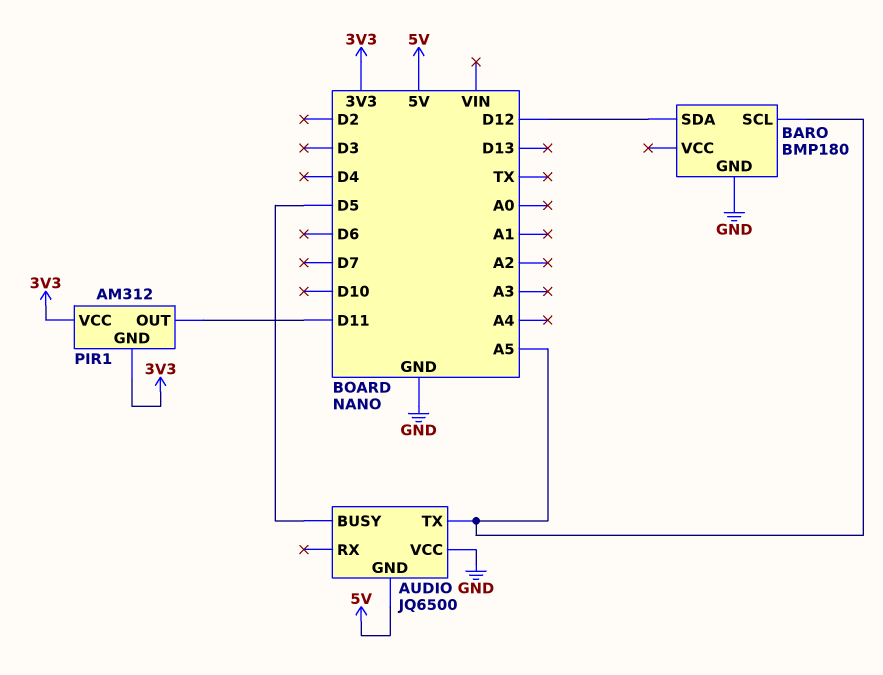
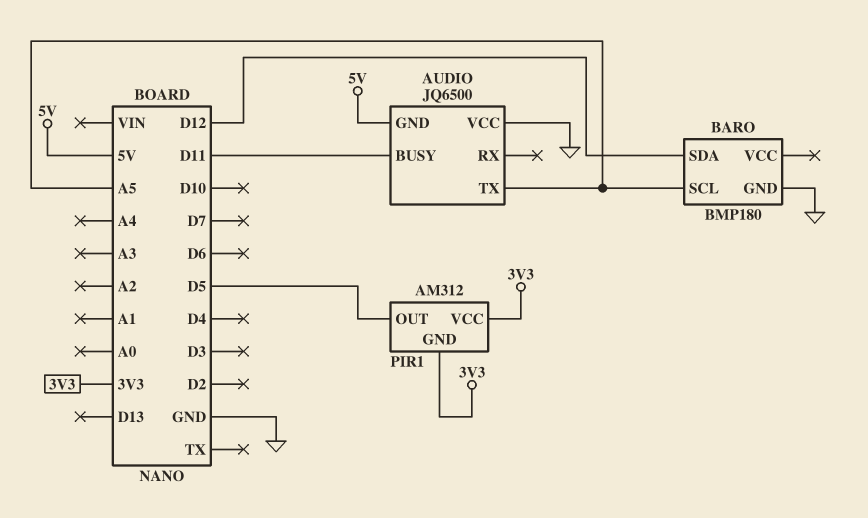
AUDIO pin BUSY: D5 -> D11
PIR1 pin OUT: D11 -> D5

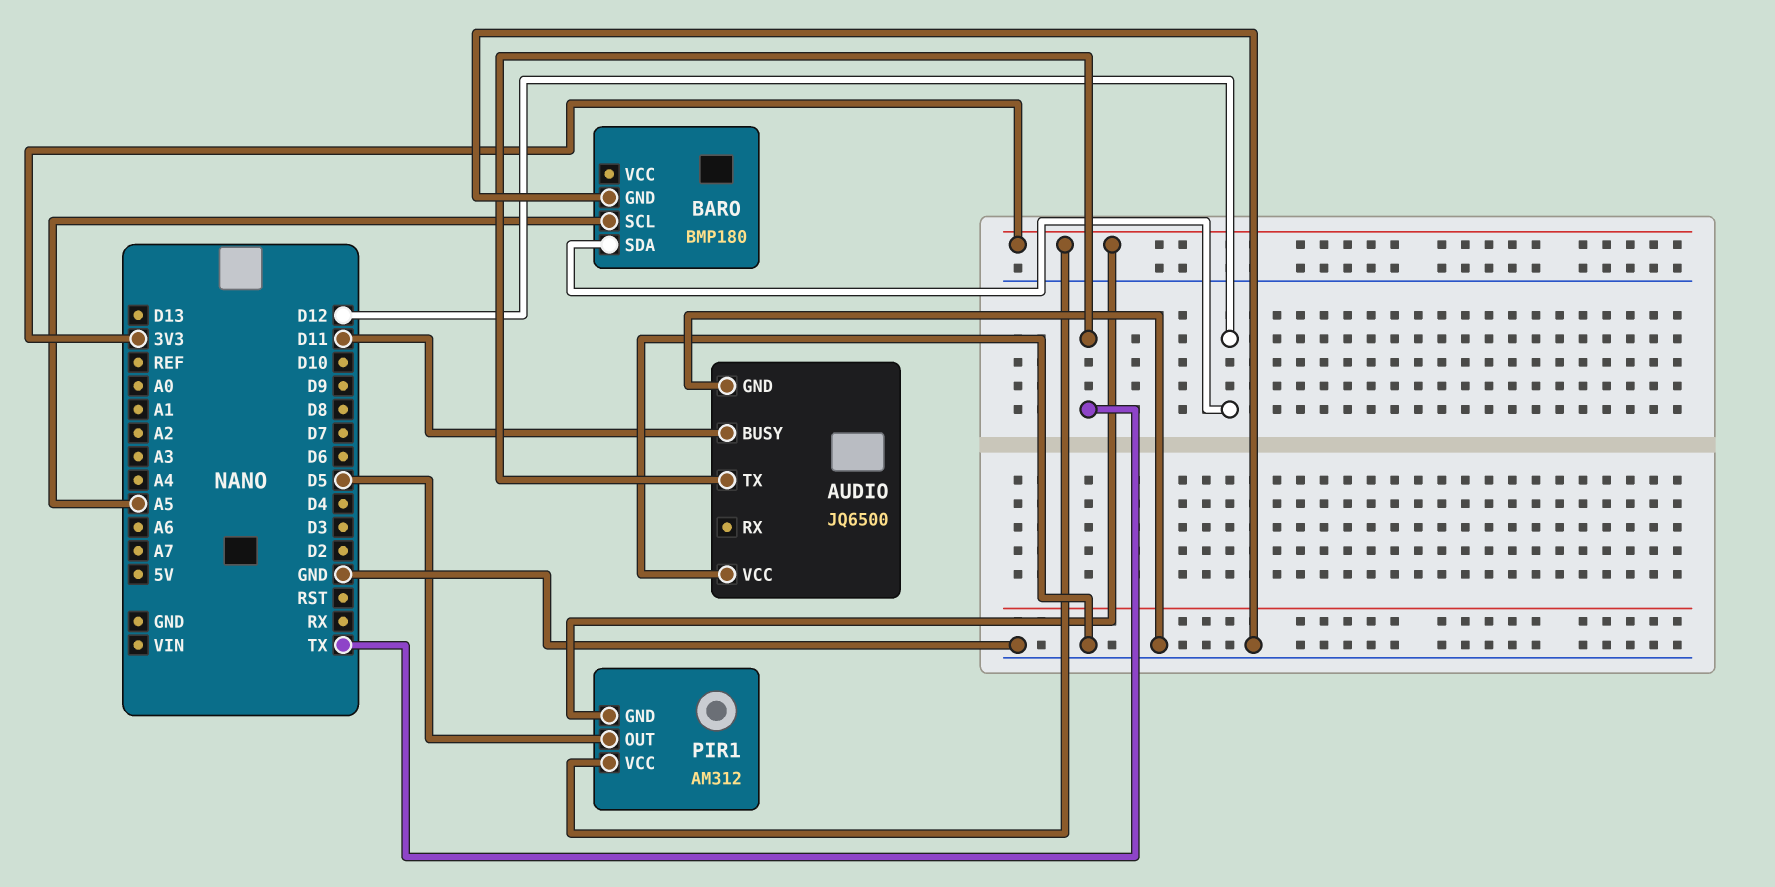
AUDIO pin GND: 5V -> GND
AUDIO pin TX: A5 -> TX

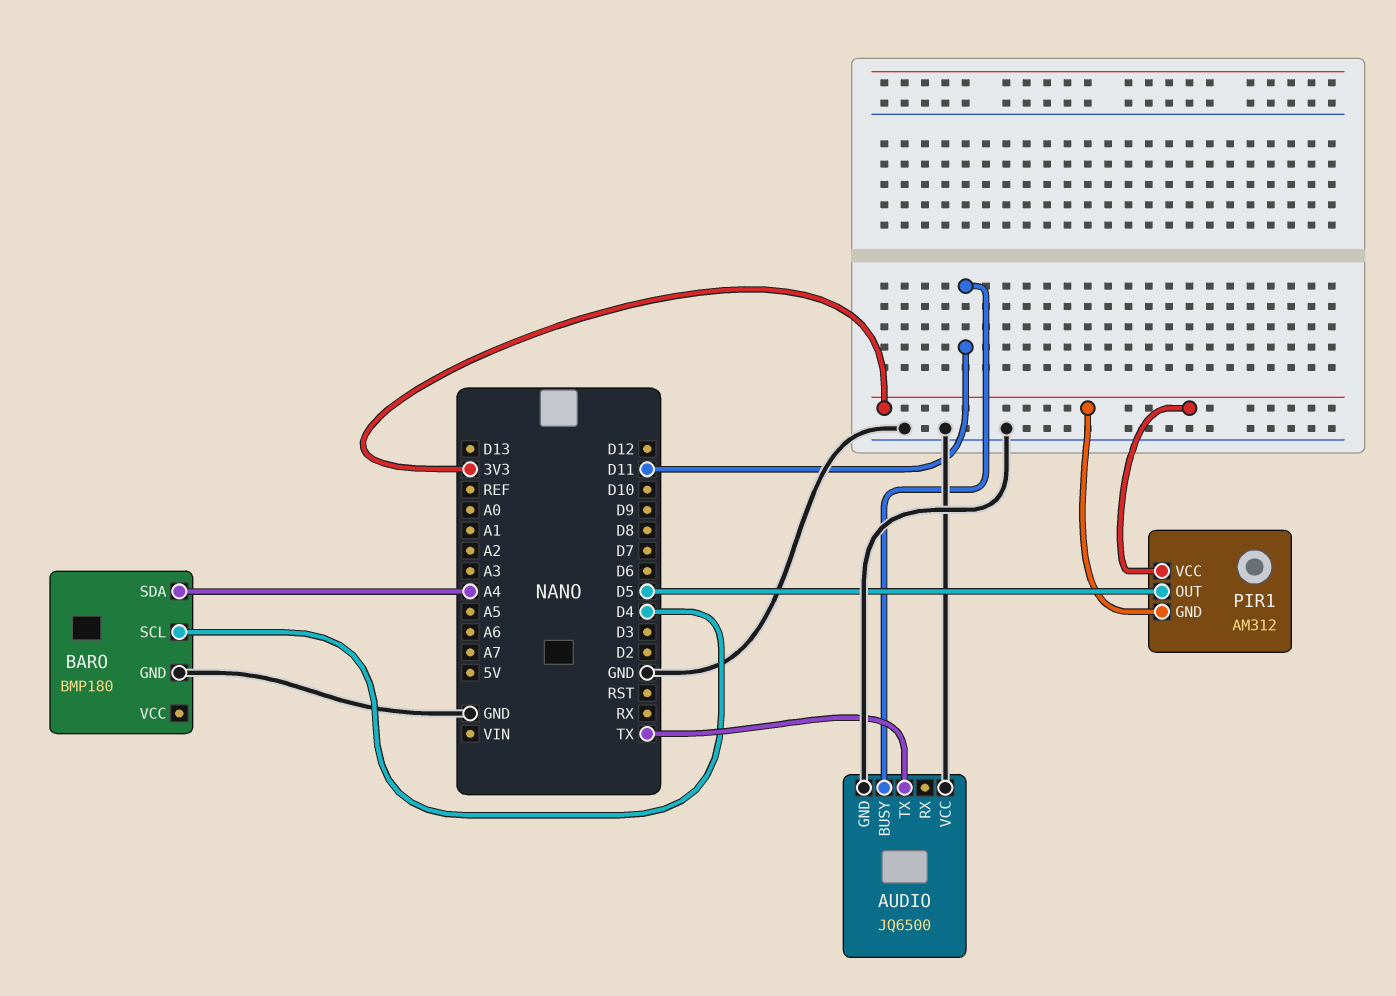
BARO pin SCL: A5 -> D4
BARO pin SDA: D12 -> A4

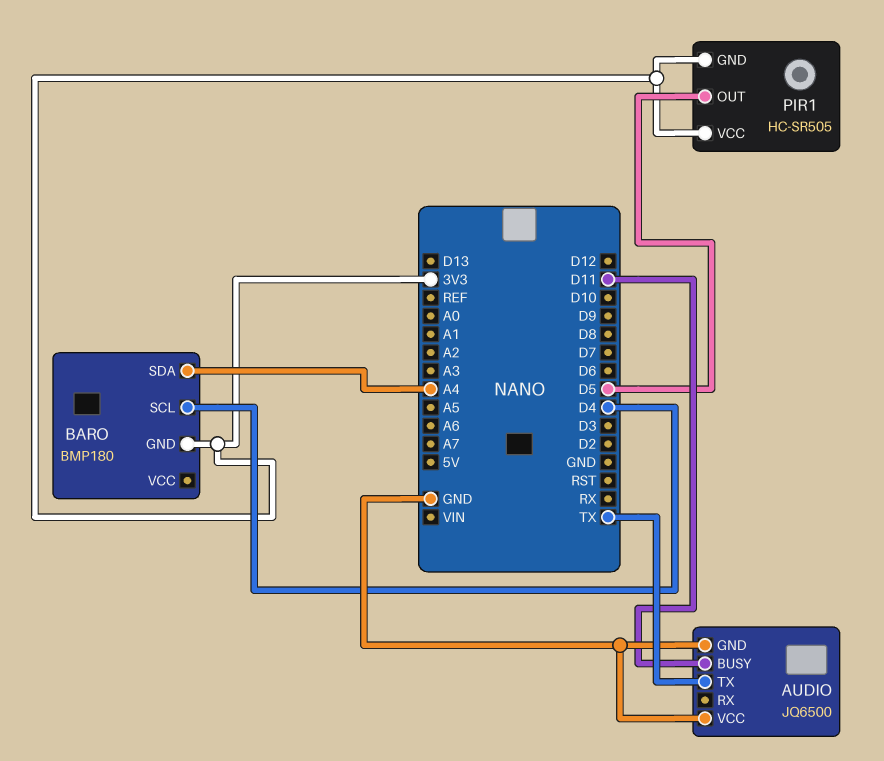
BARO pin GND: GND -> 3V3
PIR1: AM312 -> HC-SR505

